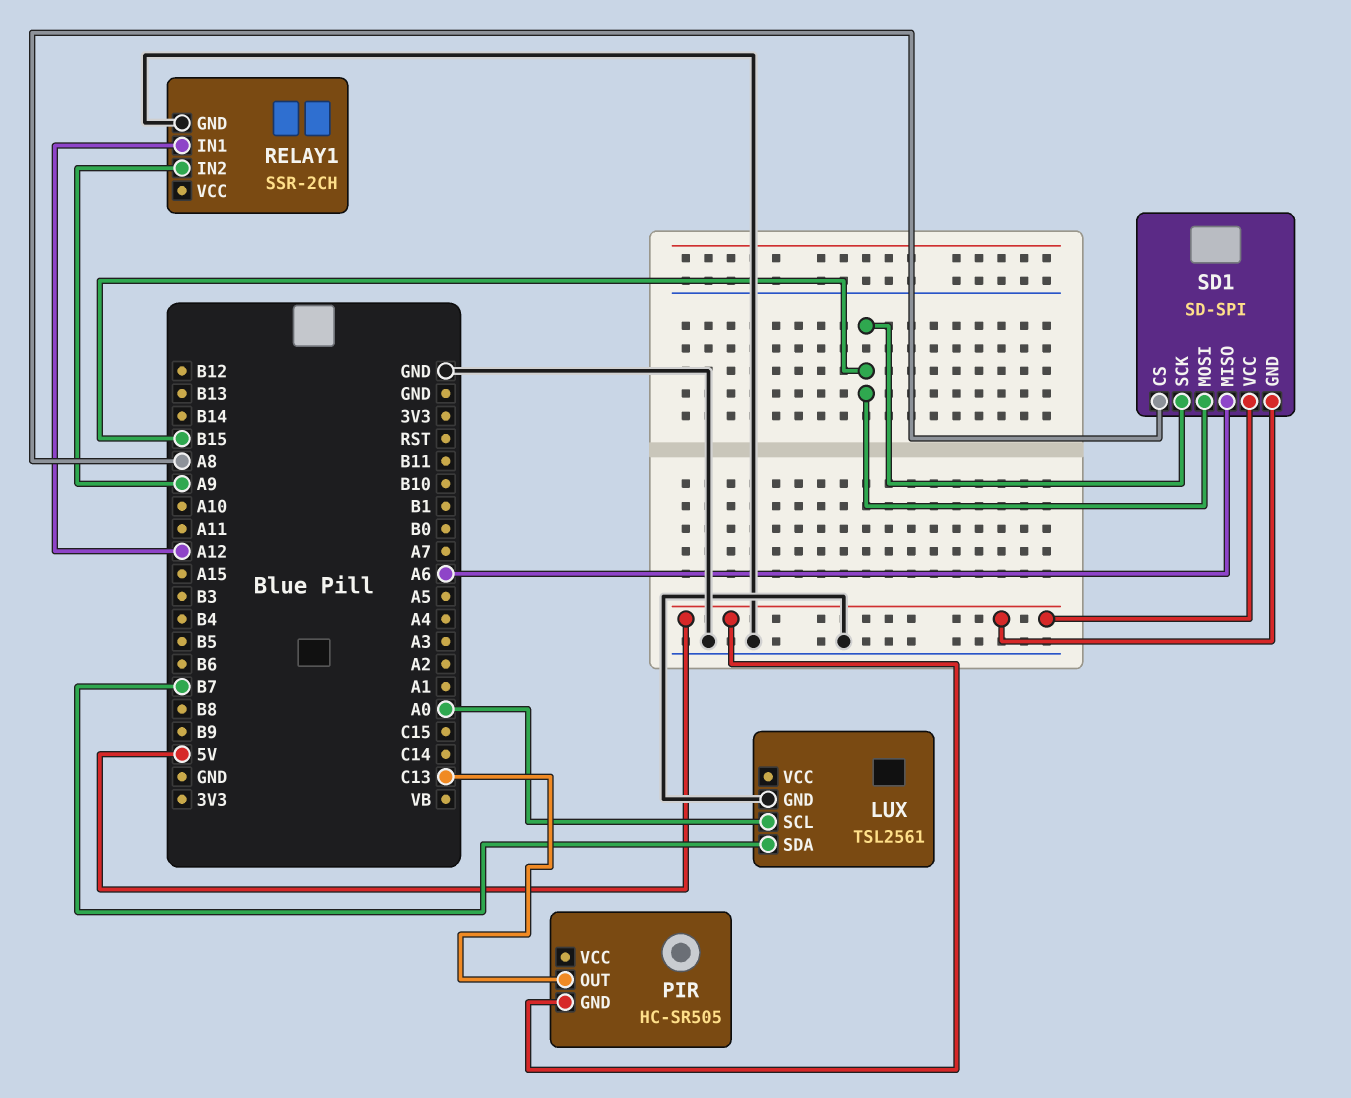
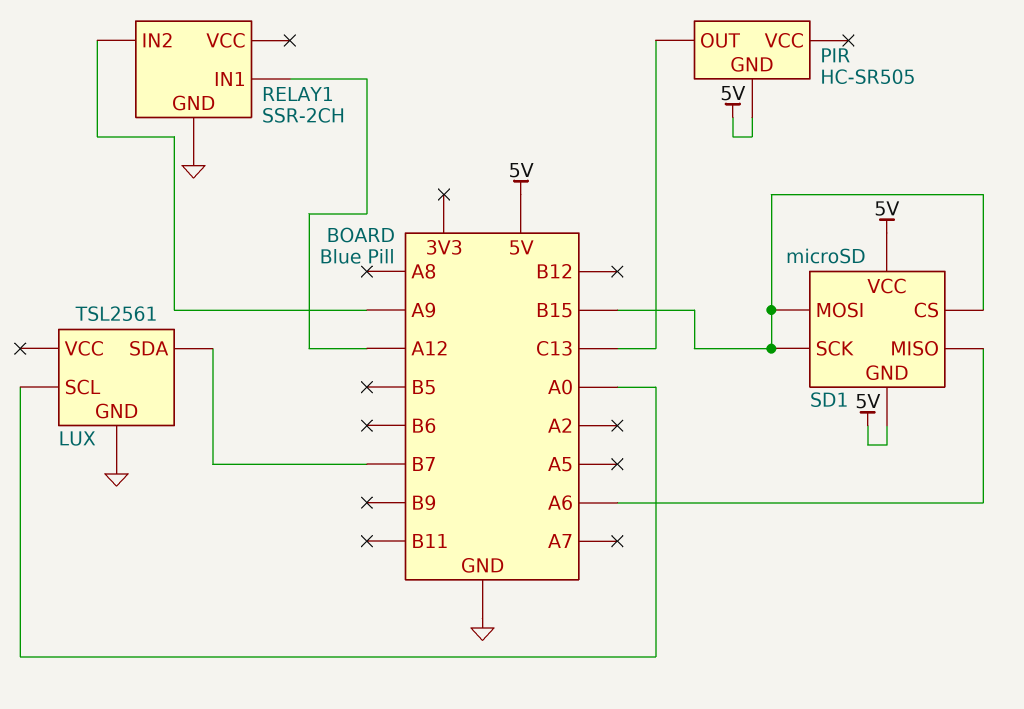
SD1: SD-SPI -> microSD
SD1 pin CS: A8 -> B15

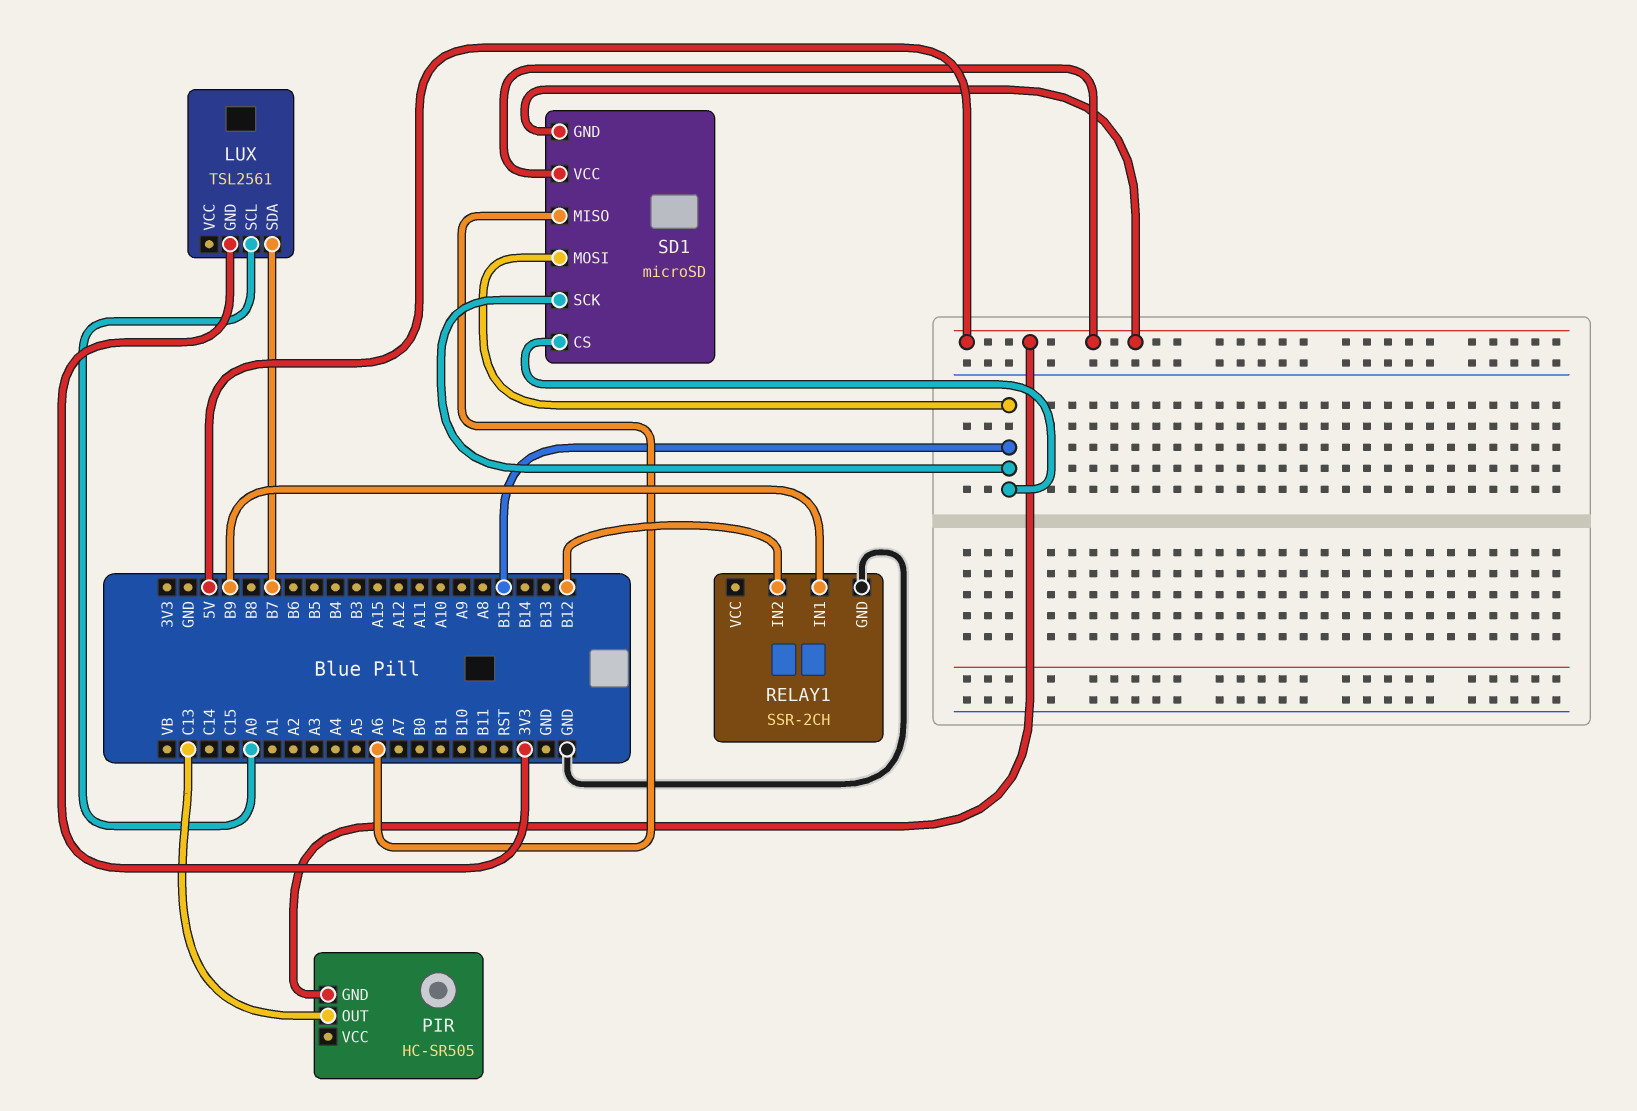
LUX pin GND: GND -> 3V3
RELAY1 pin IN1: A12 -> B9
RELAY1 pin IN2: A9 -> B12

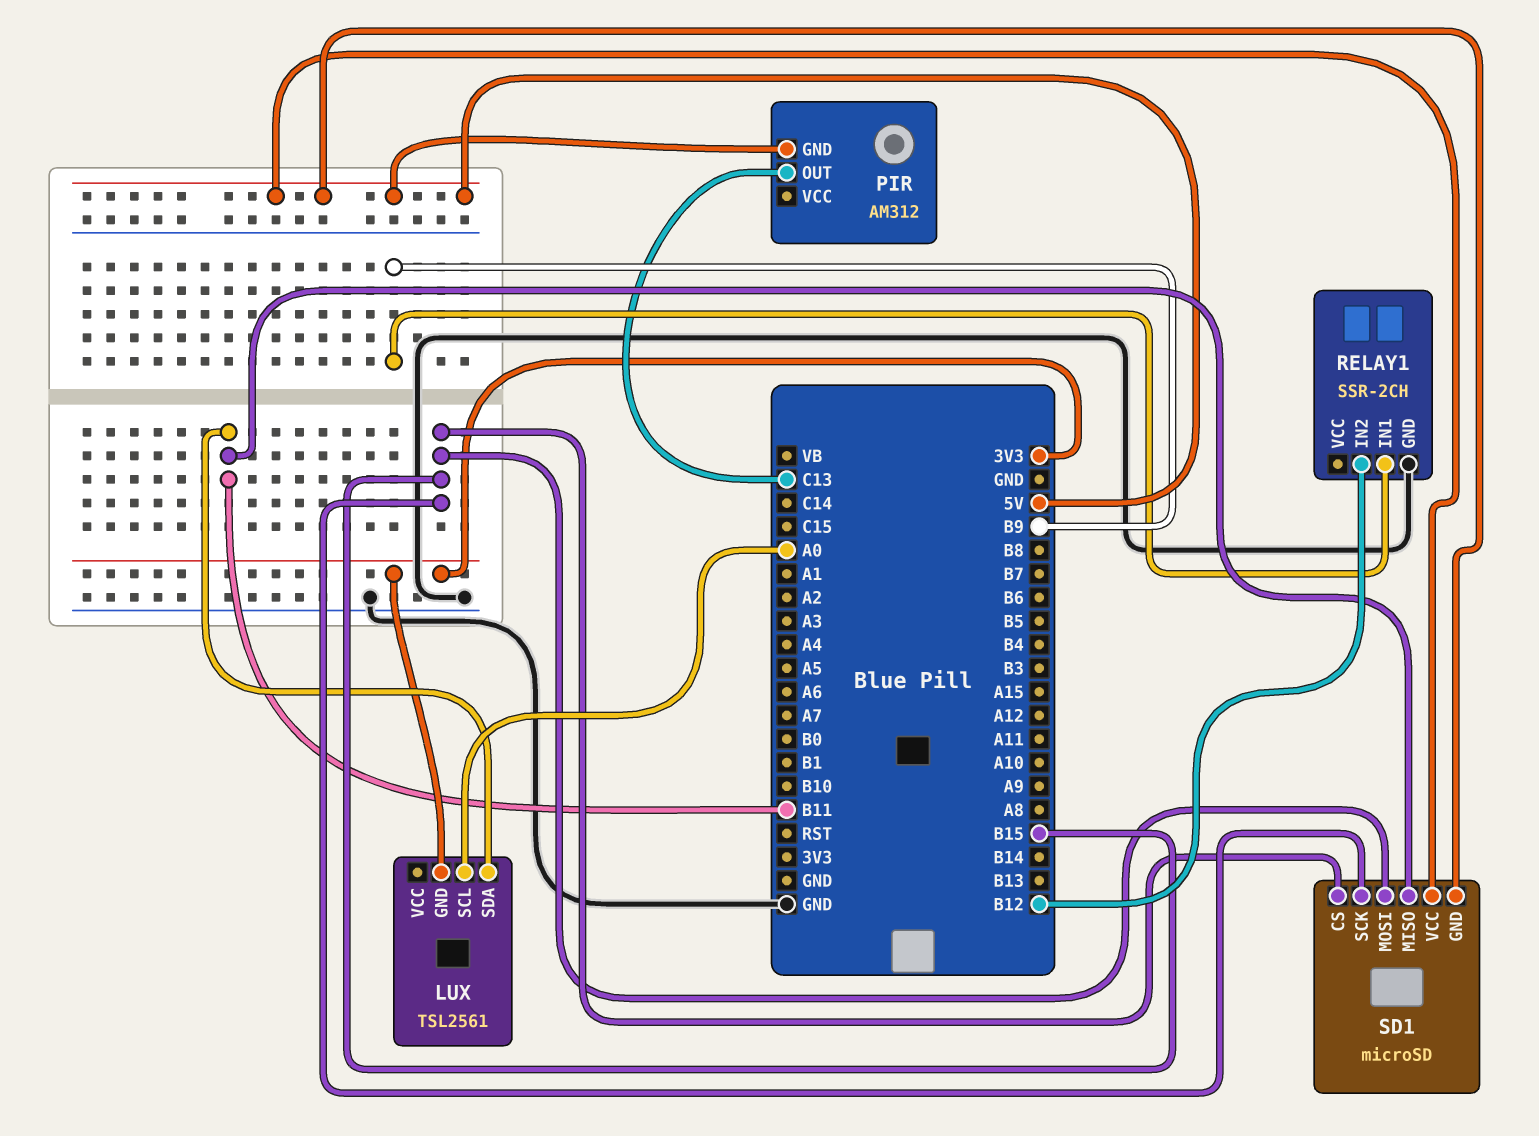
LUX pin SDA: B7 -> B11
PIR: HC-SR505 -> AM312
SD1 pin MISO: A6 -> B11

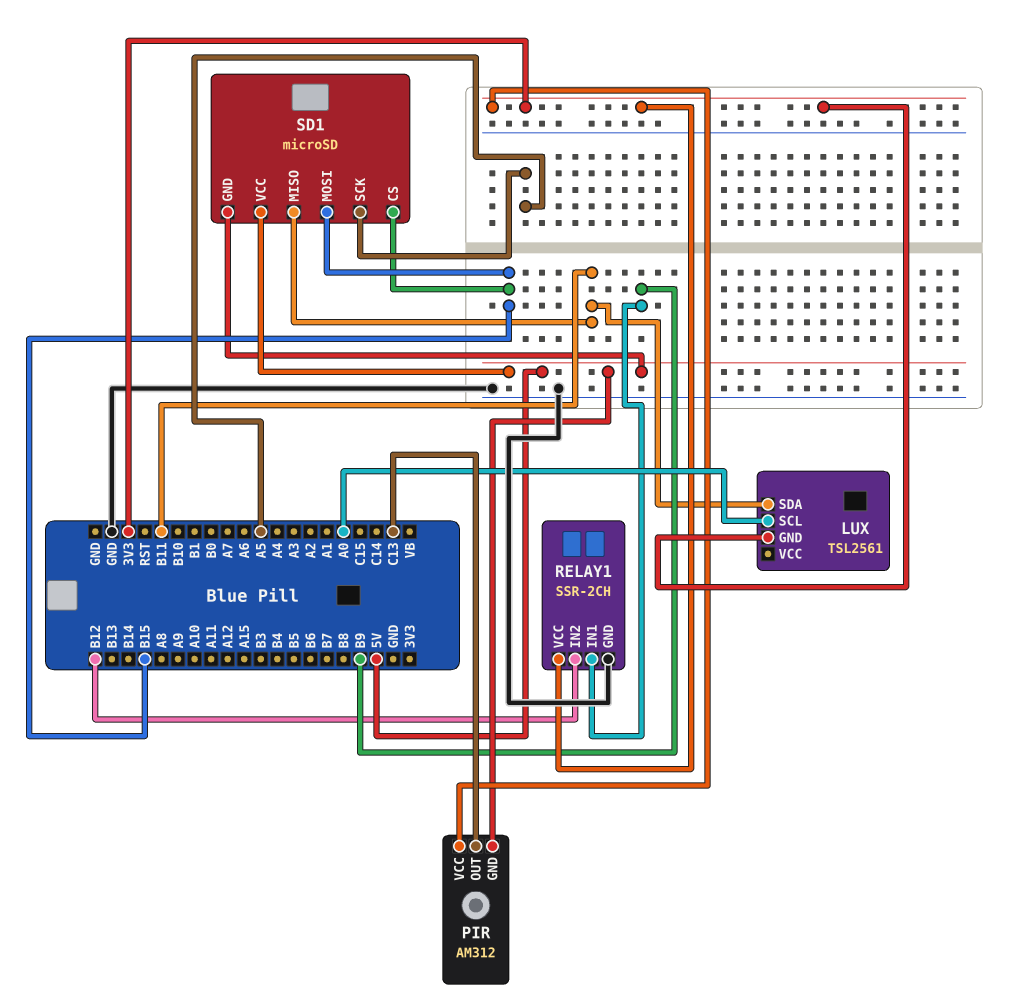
PIR pin VCC: none -> 3V3
RELAY1 pin VCC: none -> 3V3
SD1 pin SCK: B15 -> A5

